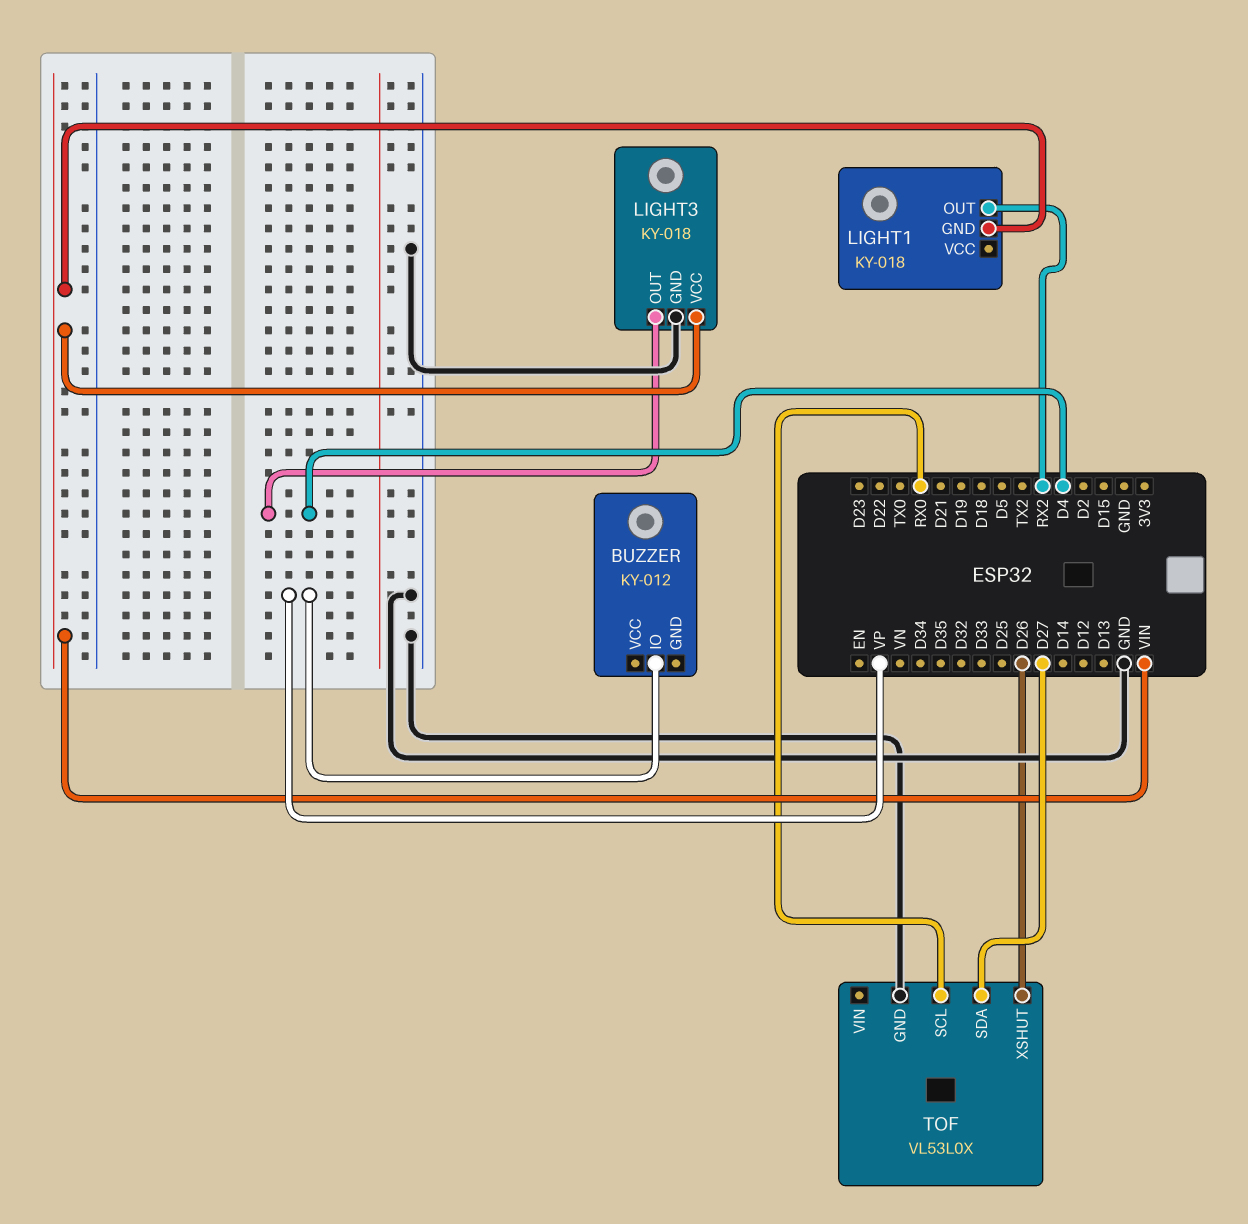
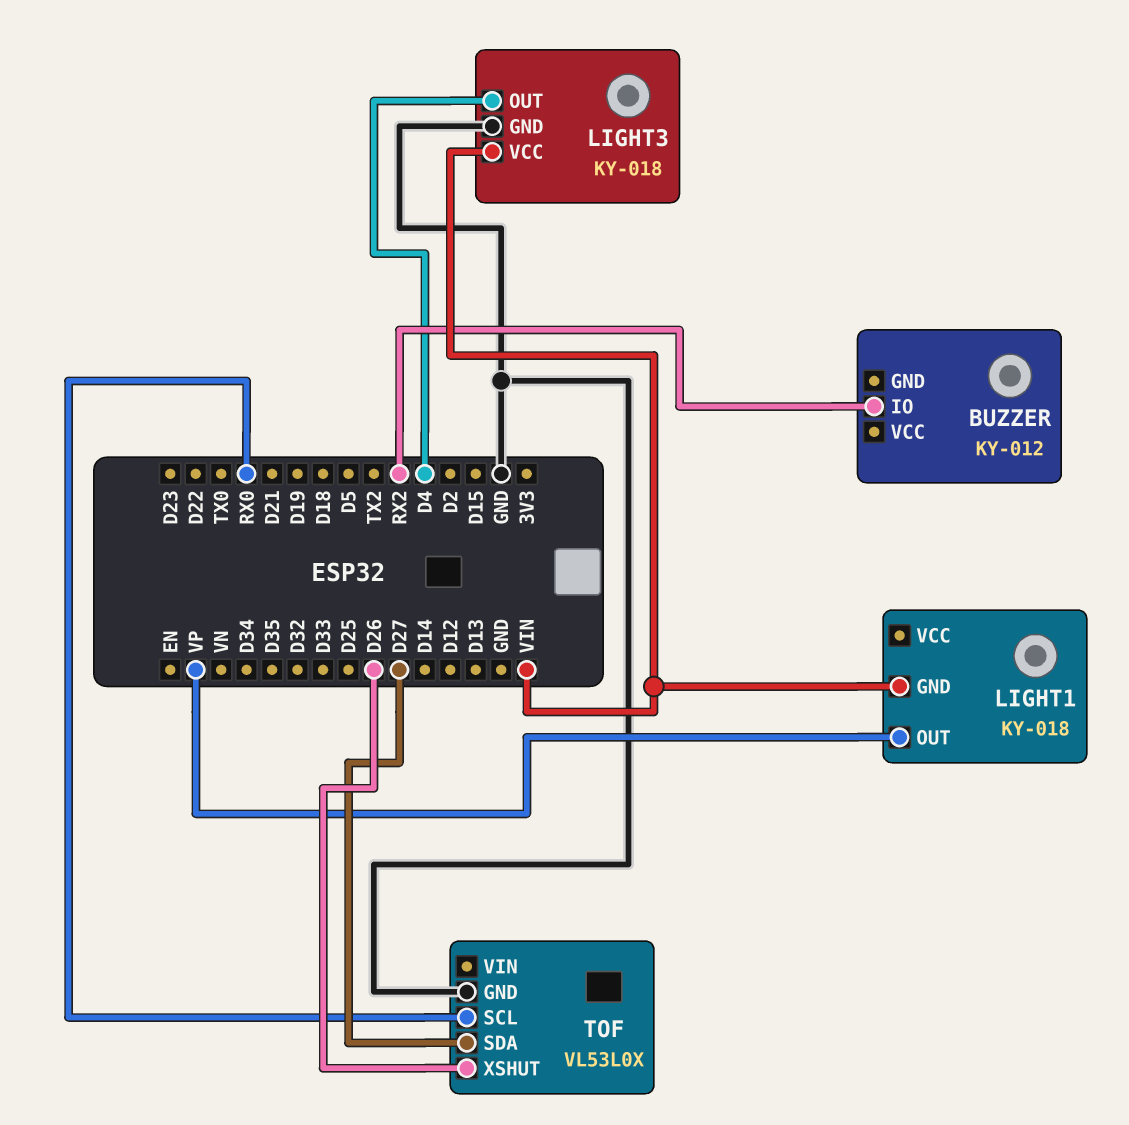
BUZZER pin IO: VP -> RX2
LIGHT1 pin OUT: RX2 -> VP

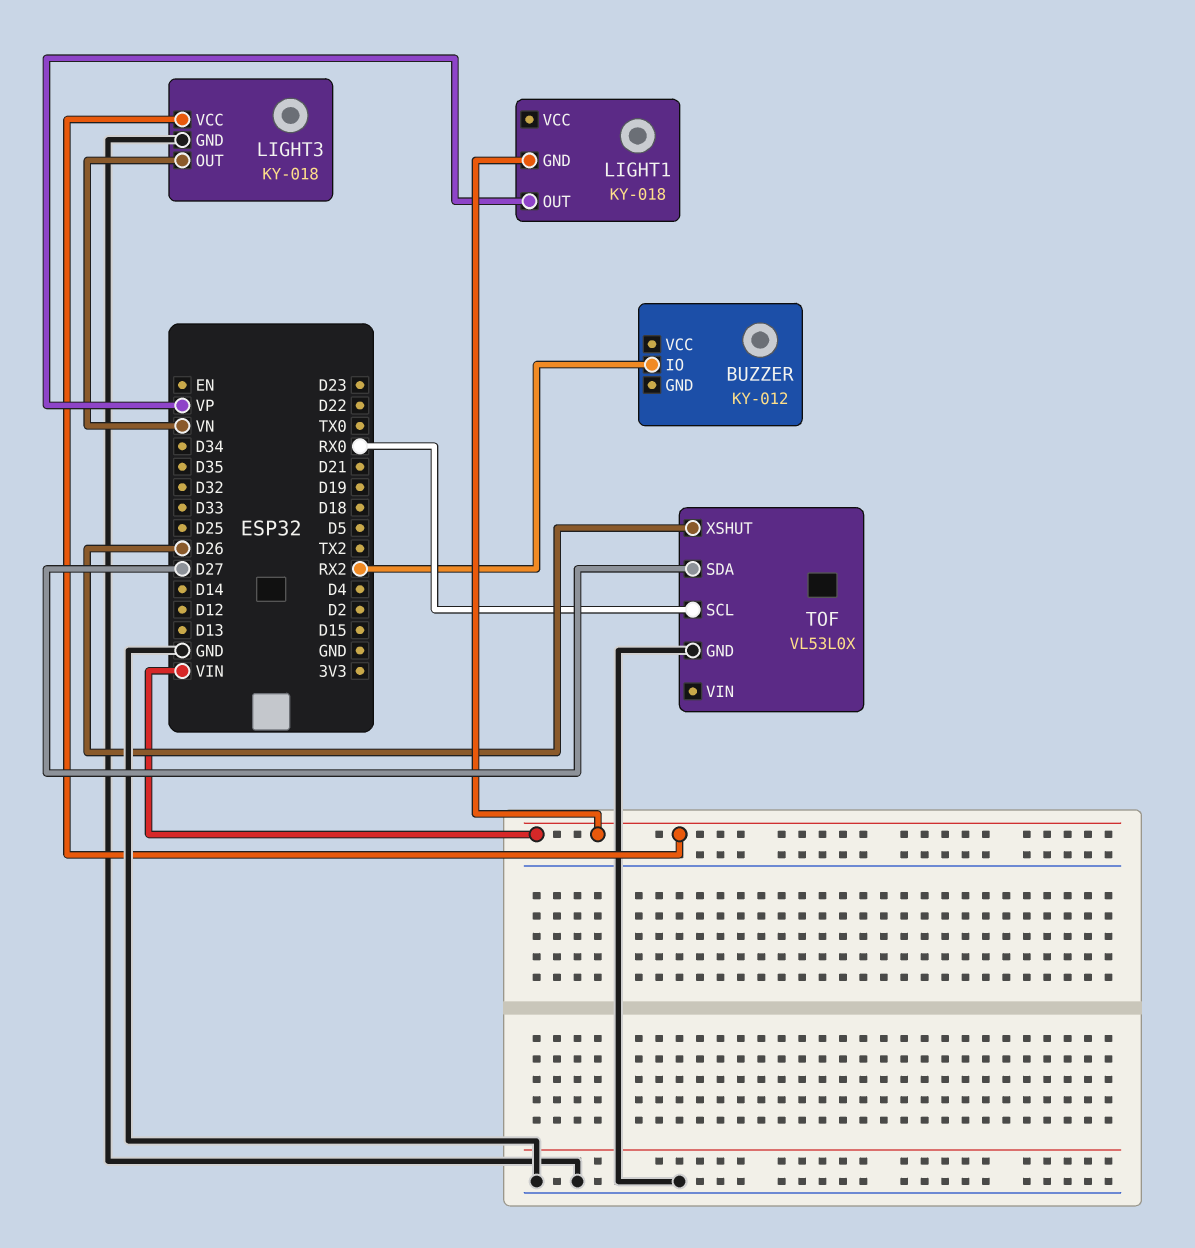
LIGHT3 pin OUT: D4 -> VN

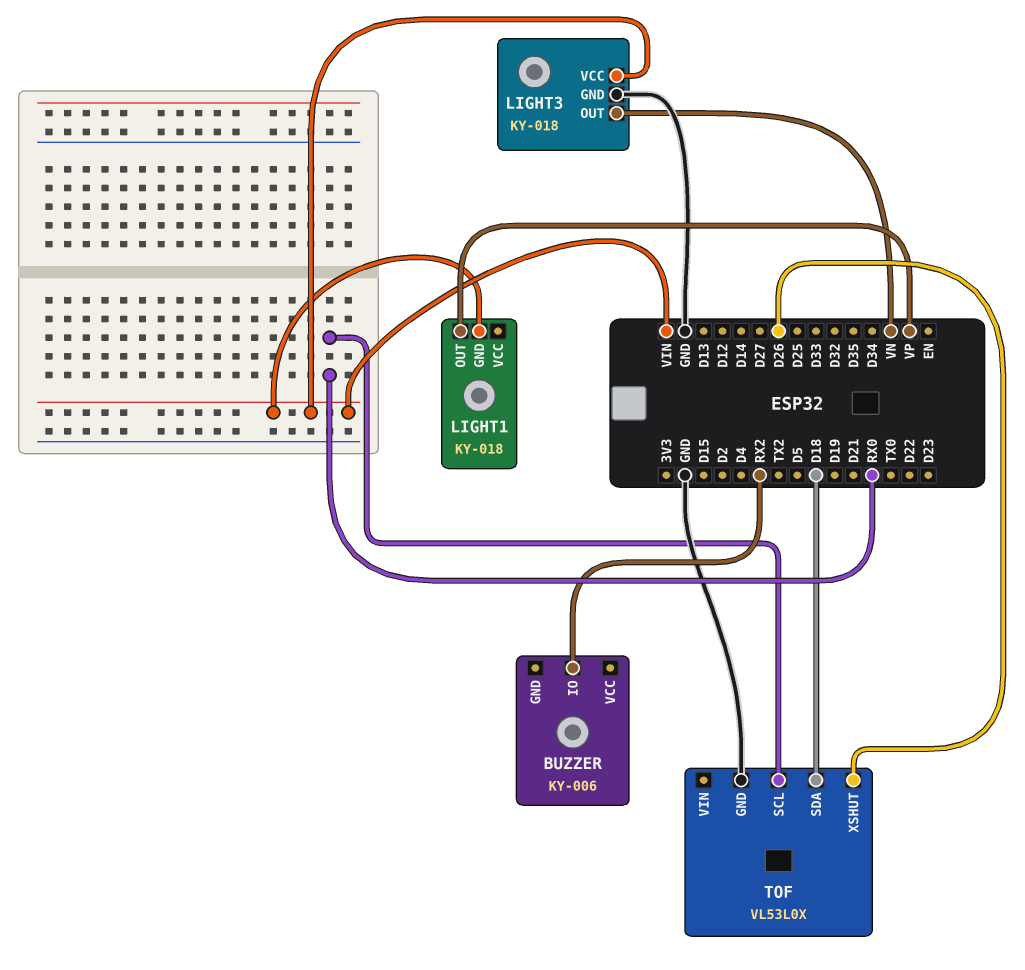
BUZZER: KY-012 -> KY-006
TOF pin SDA: D27 -> D18

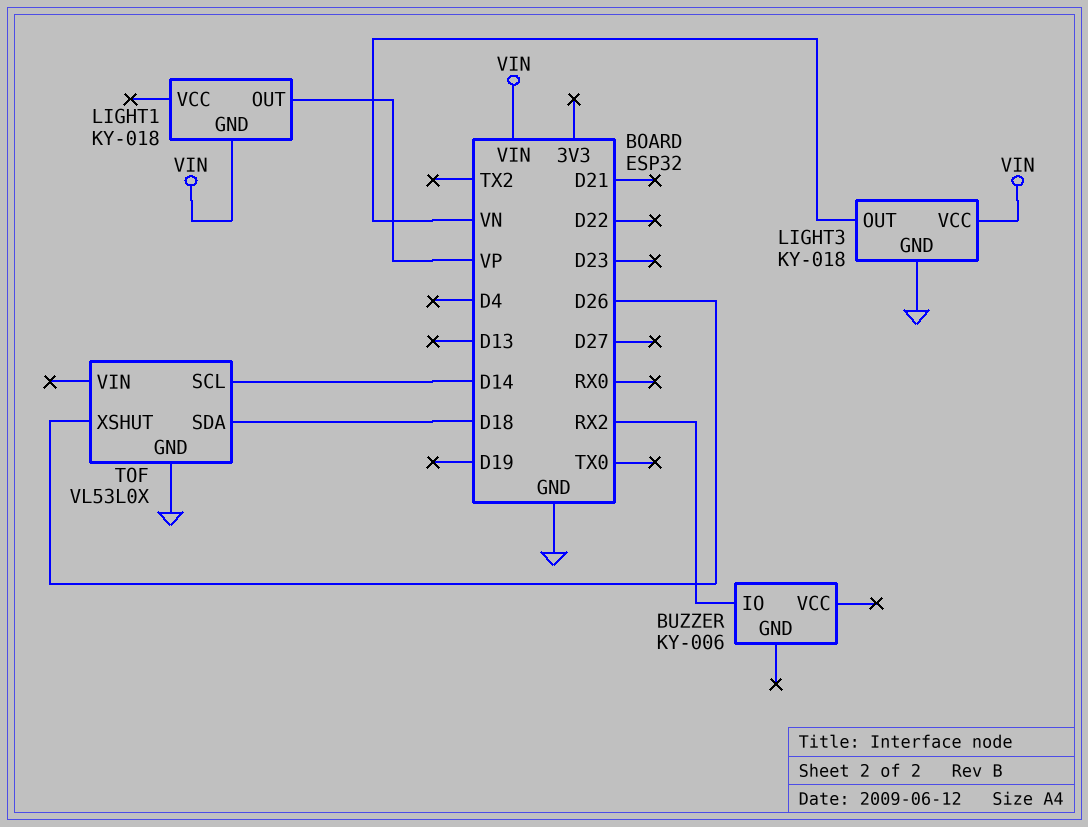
TOF pin SCL: RX0 -> D14

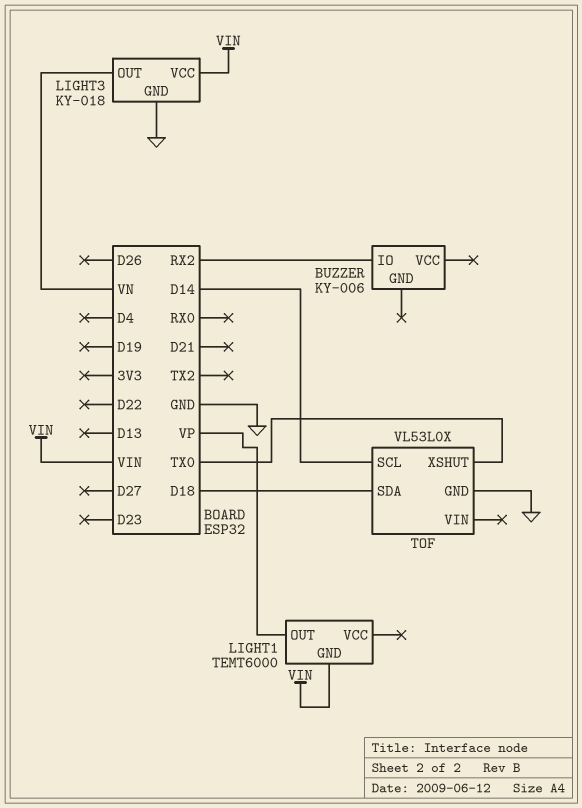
LIGHT1: KY-018 -> TEMT6000
TOF pin XSHUT: D26 -> TX0

